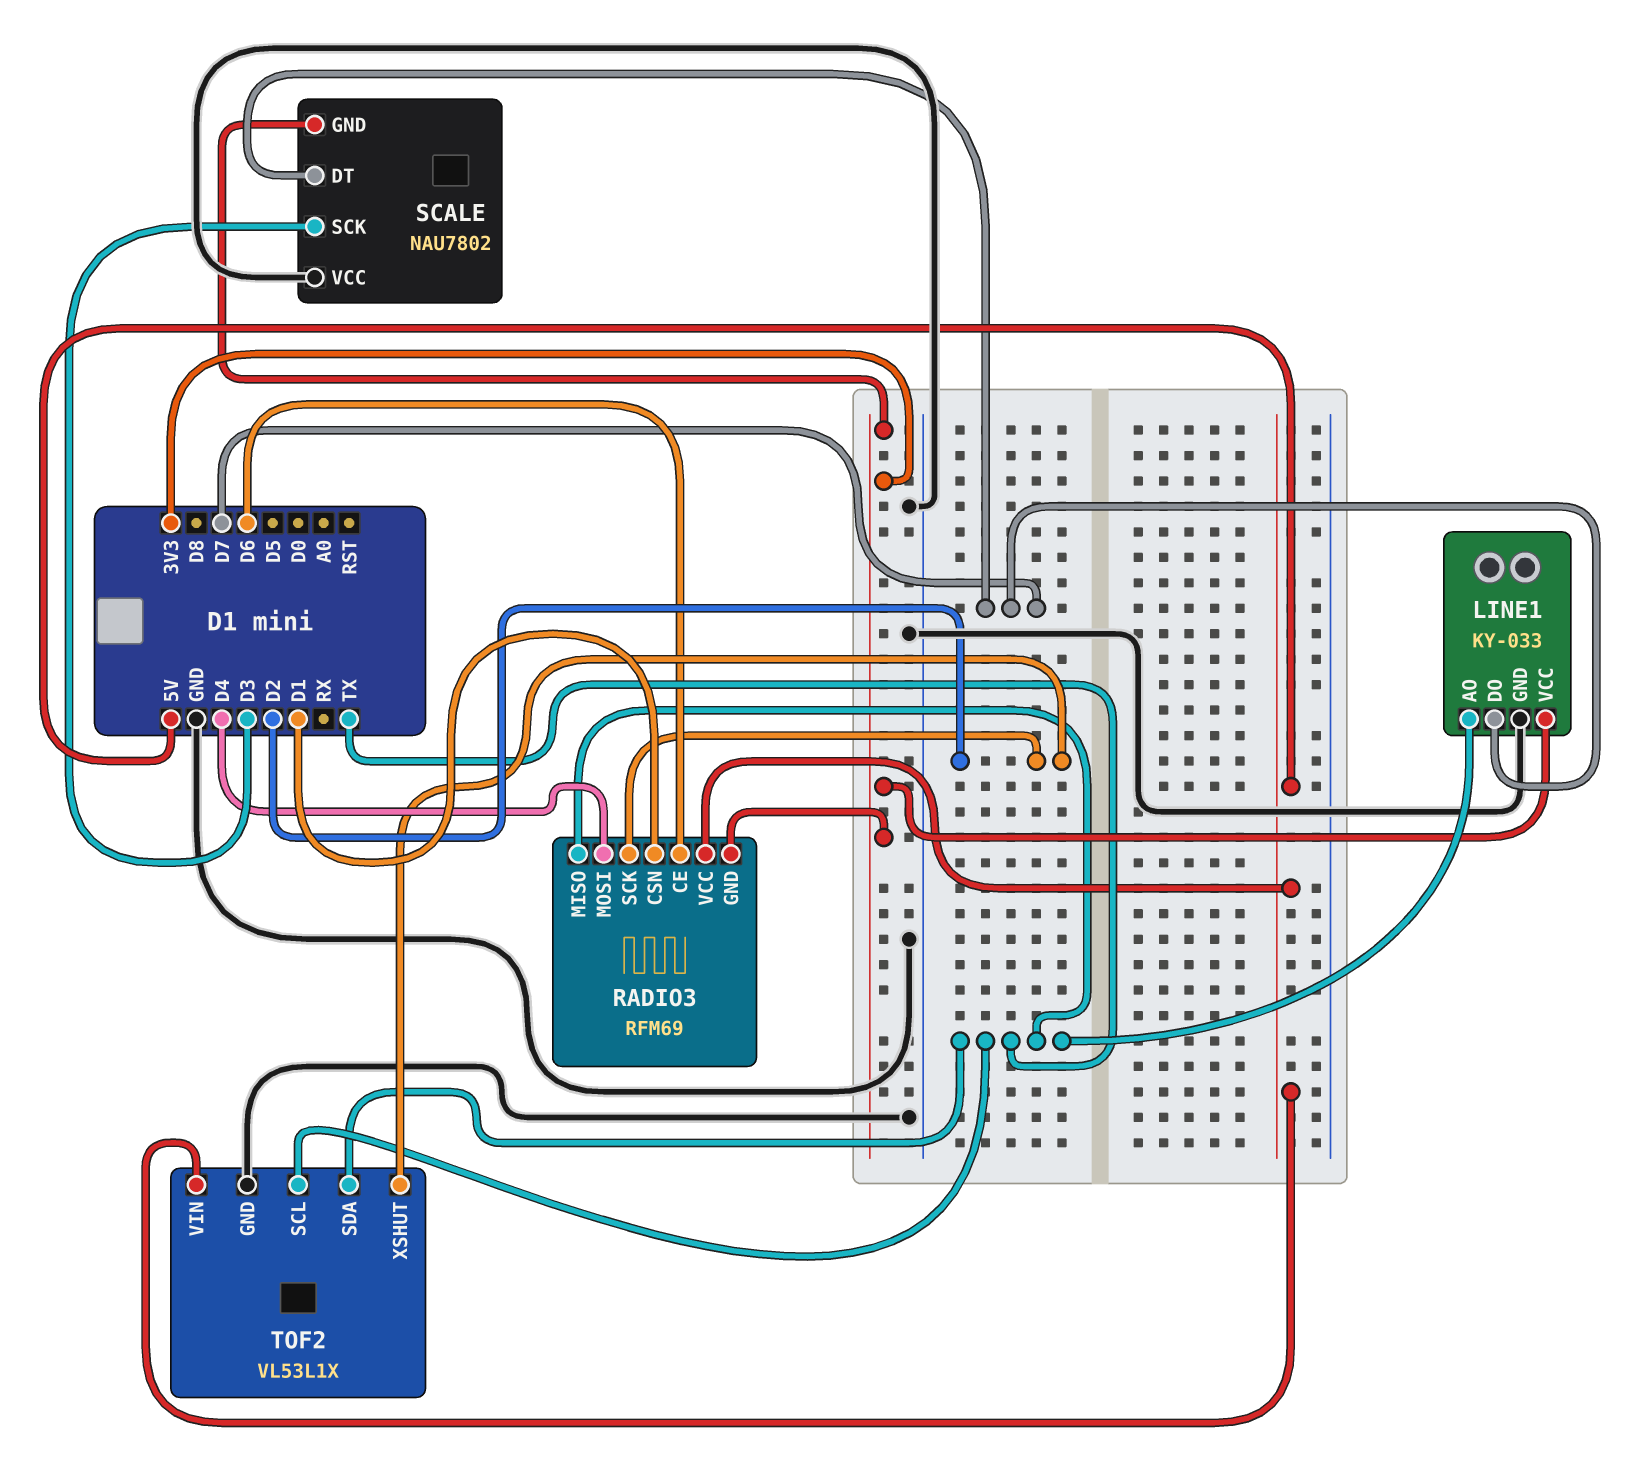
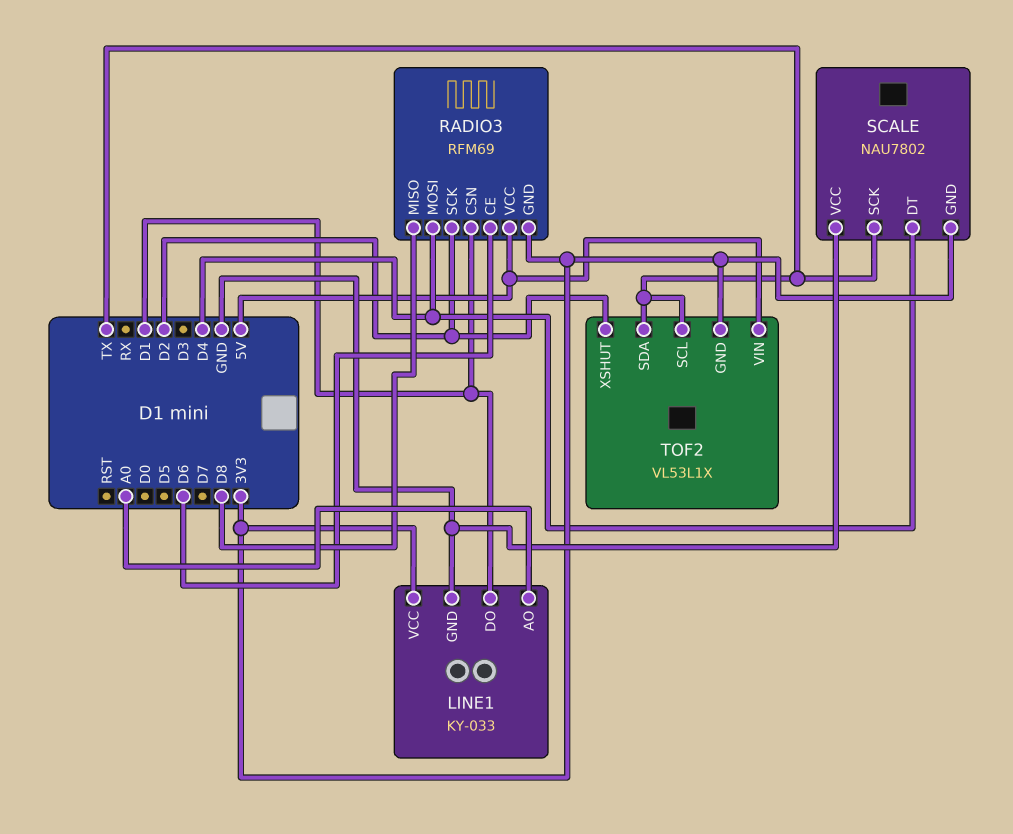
LINE1 pin AO: TX -> A0
LINE1 pin DO: D7 -> D1
RADIO3 pin MISO: TX -> D8
SCALE pin DT: D7 -> D4
SCALE pin SCK: D3 -> TX
TOF2 pin GND: GND -> 3V3

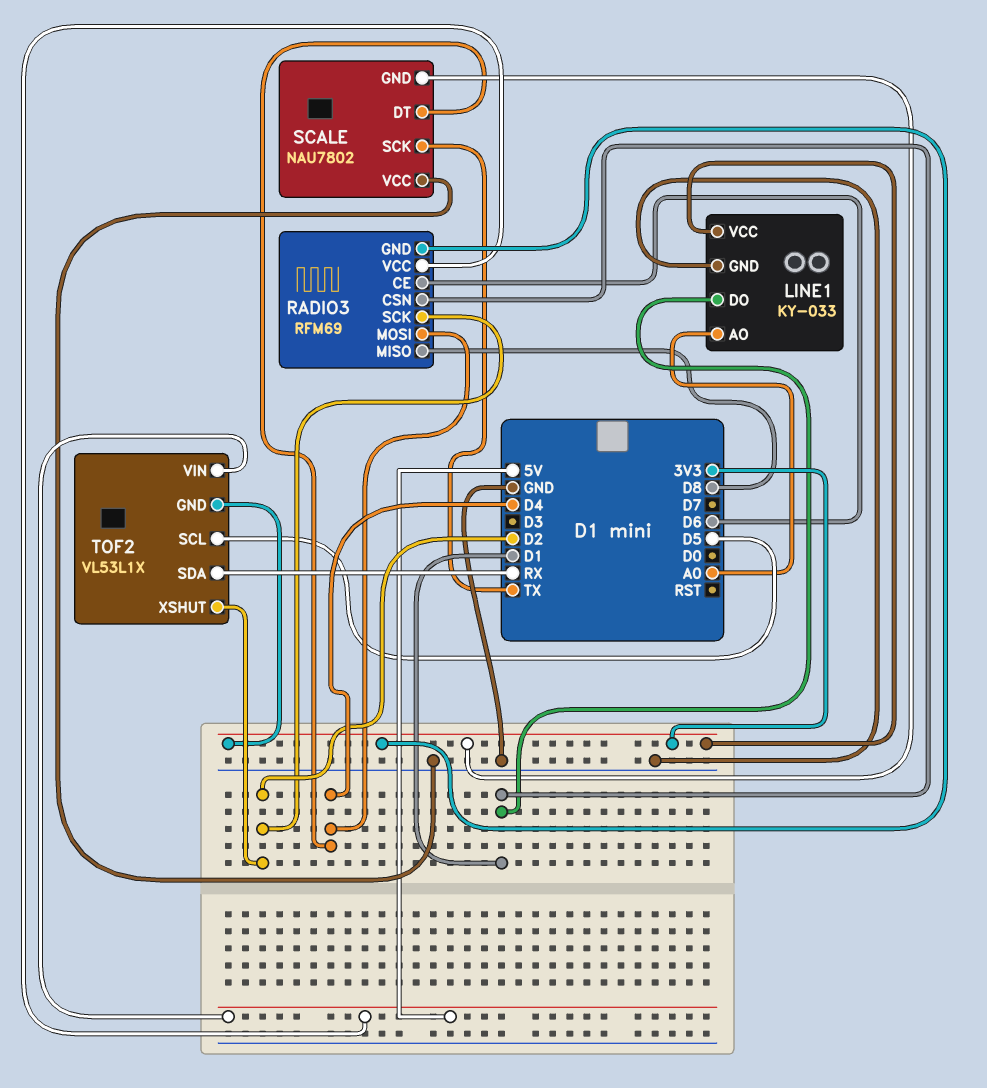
TOF2 pin SCL: TX -> D5
TOF2 pin SDA: TX -> RX

